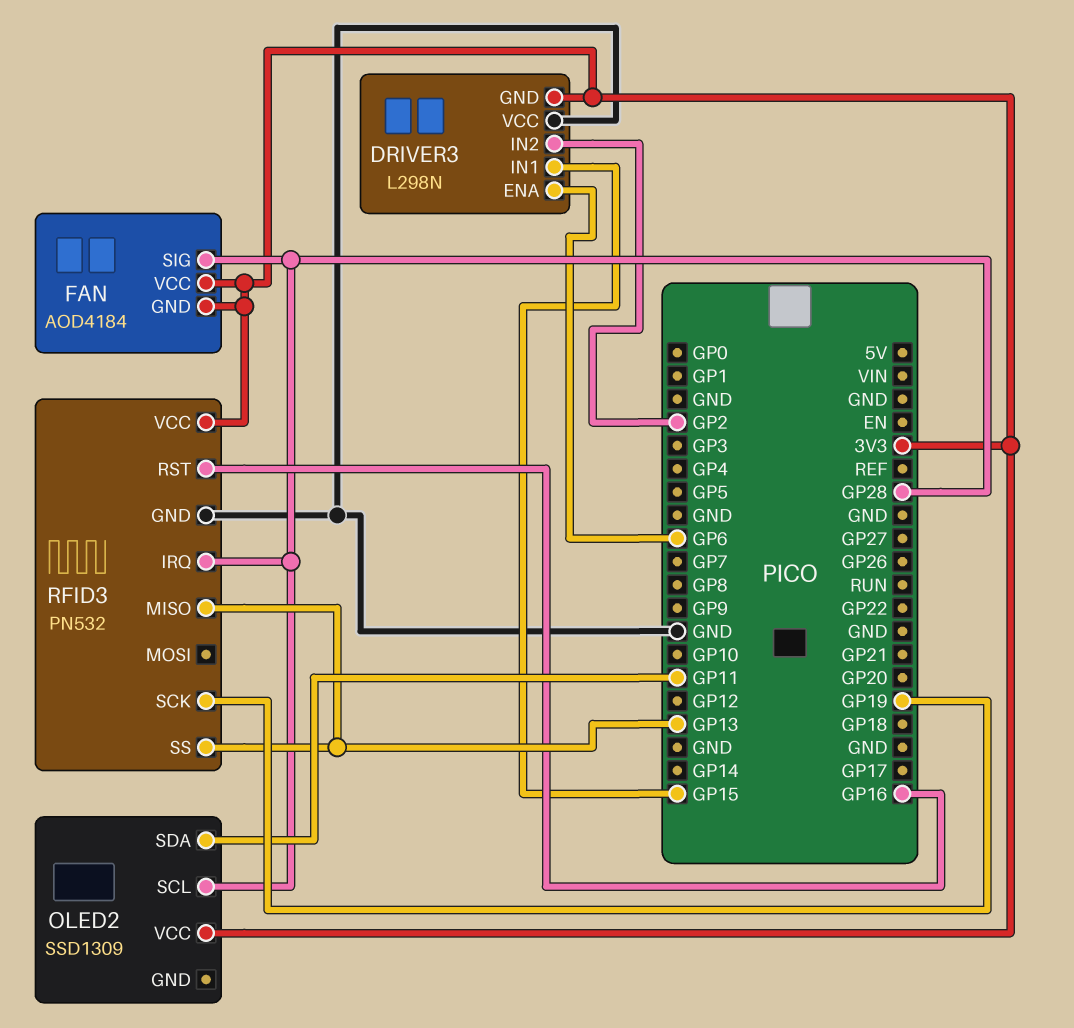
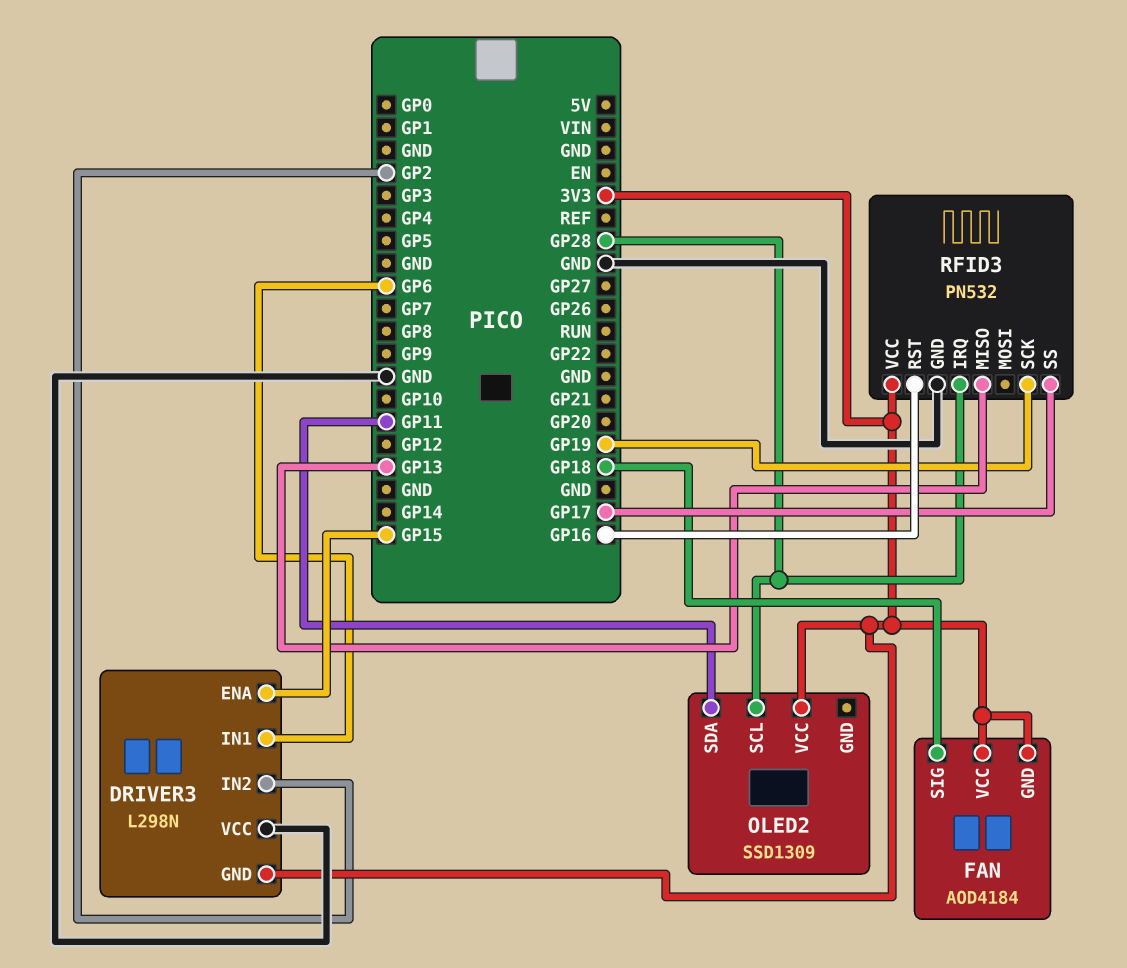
DRIVER3 pin ENA: GP6 -> GP15
DRIVER3 pin IN1: GP15 -> GP6
FAN pin SIG: GP28 -> GP18
RFID3 pin SS: GP13 -> GP17

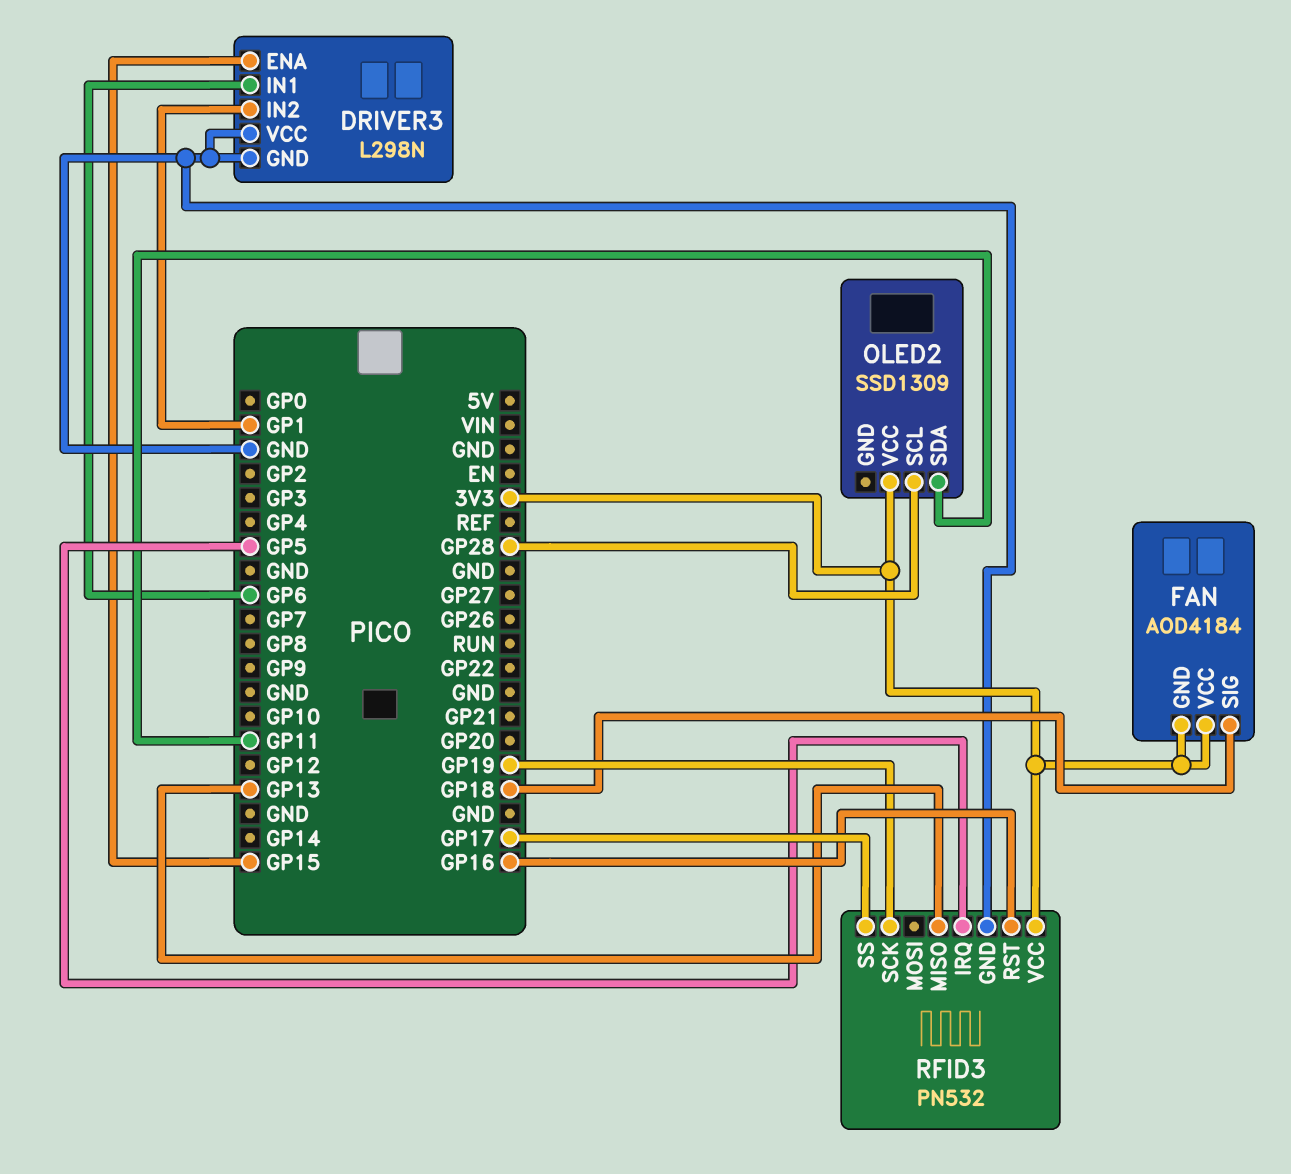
DRIVER3 pin GND: 3V3 -> GND
DRIVER3 pin IN2: GP2 -> GP1
RFID3 pin IRQ: GP28 -> GP5

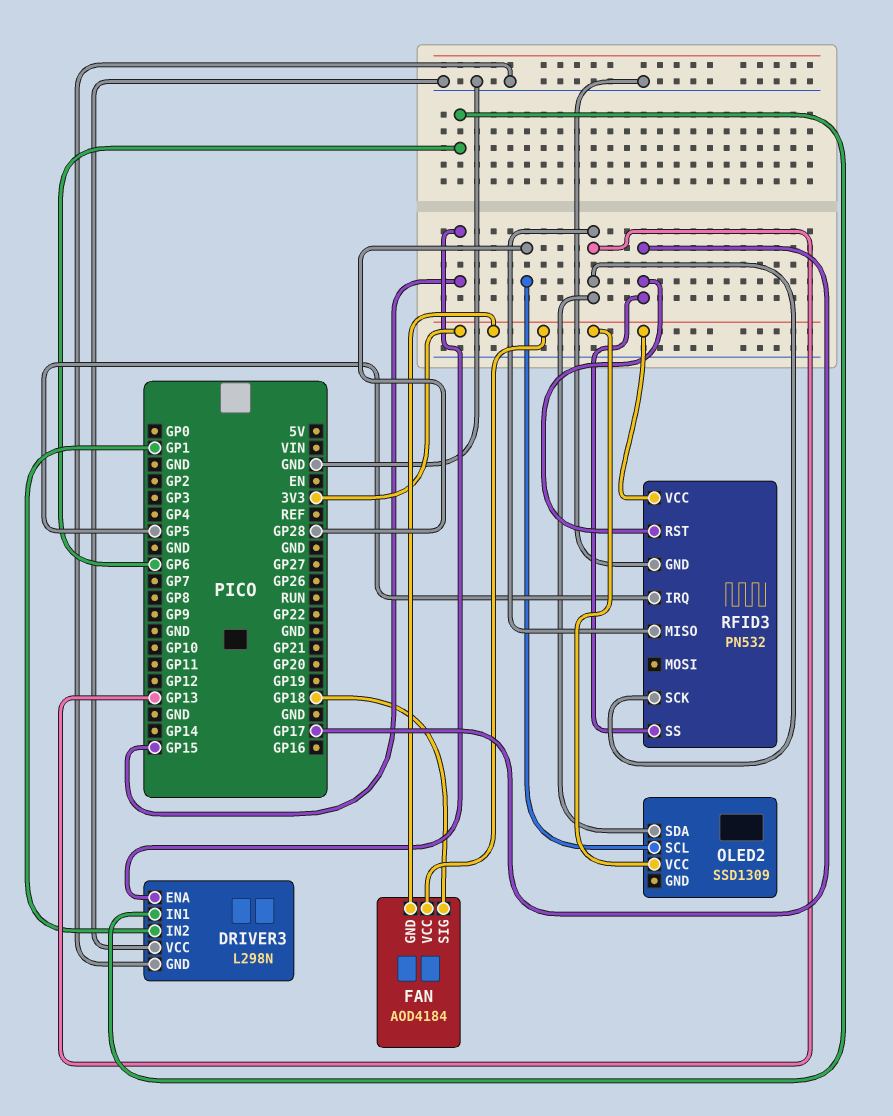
OLED2 pin SDA: GP11 -> GP13
RFID3 pin RST: GP16 -> GP17
RFID3 pin SCK: GP19 -> GP13

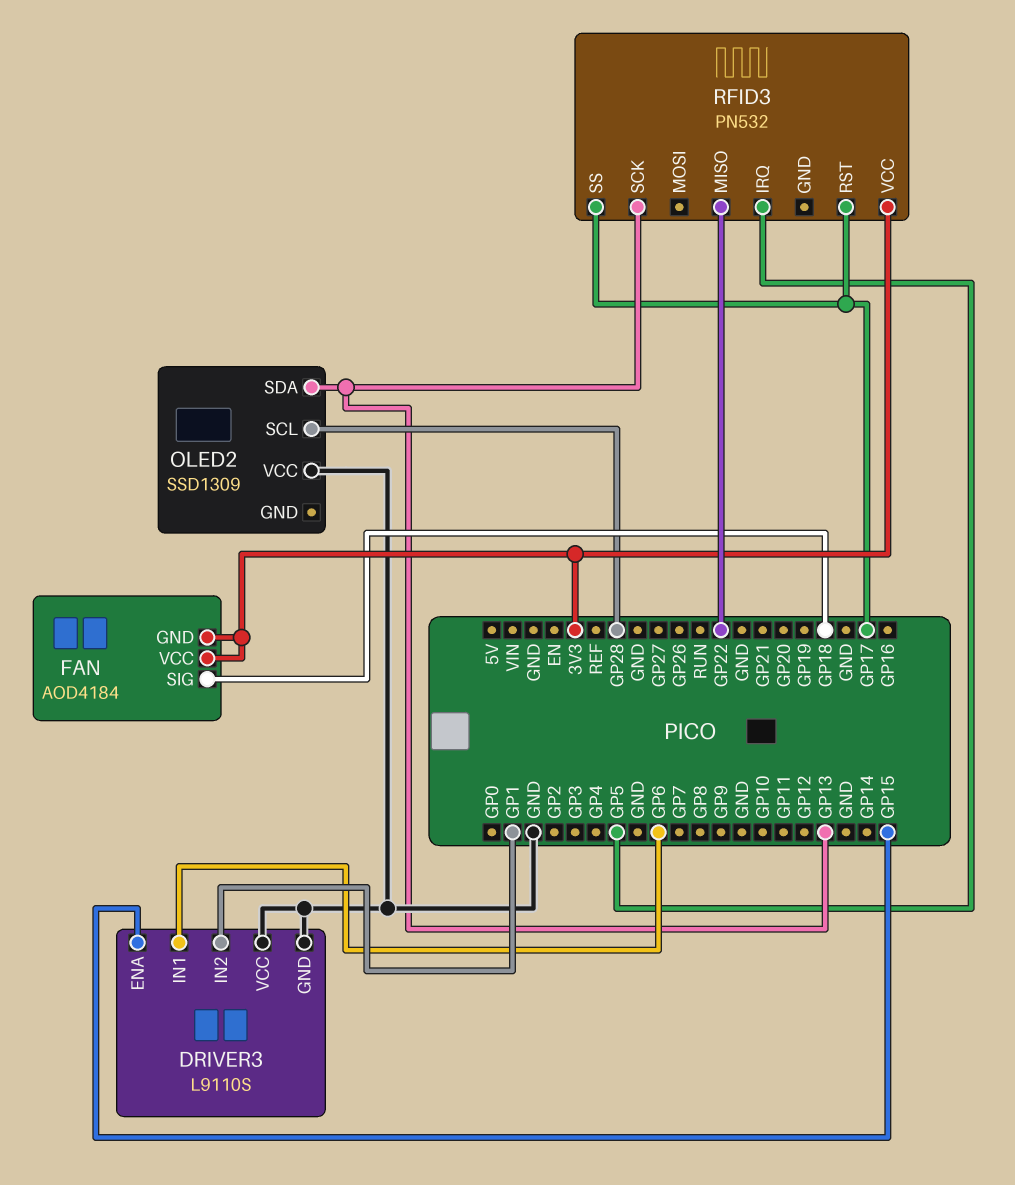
DRIVER3: L298N -> L9110S
OLED2 pin VCC: 3V3 -> GND
RFID3 pin GND: GND -> none
RFID3 pin MISO: GP13 -> GP22

